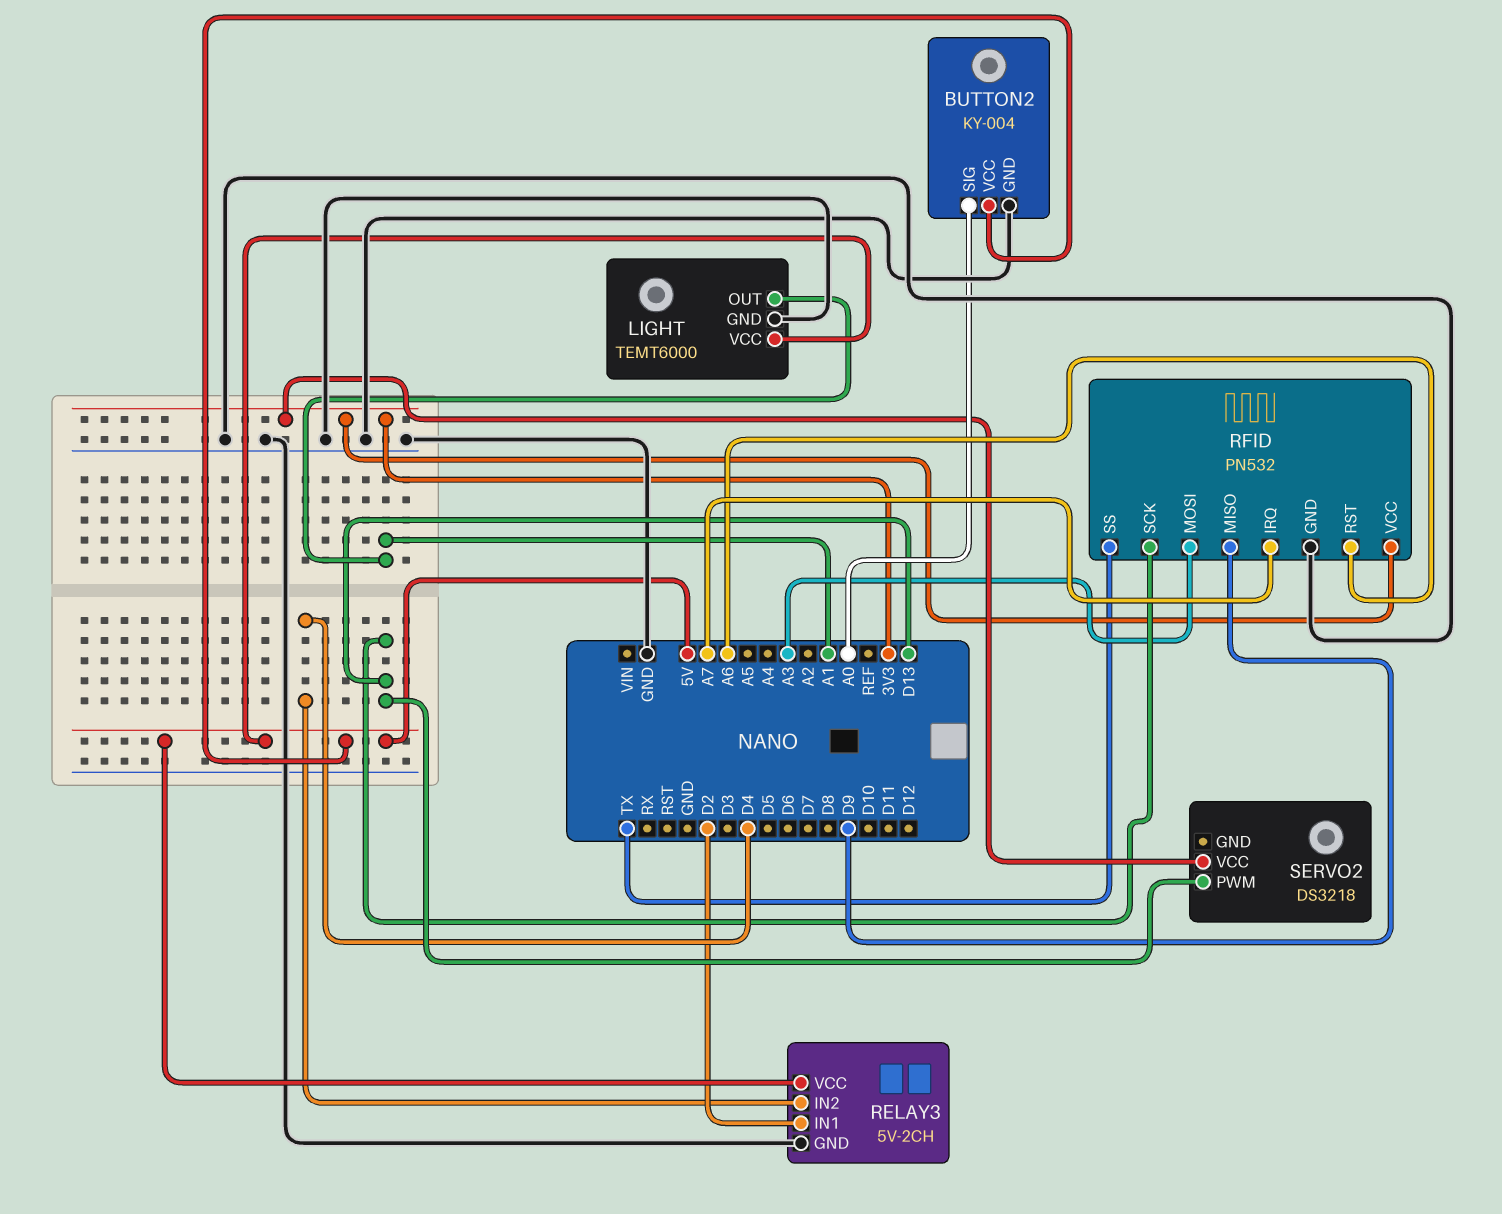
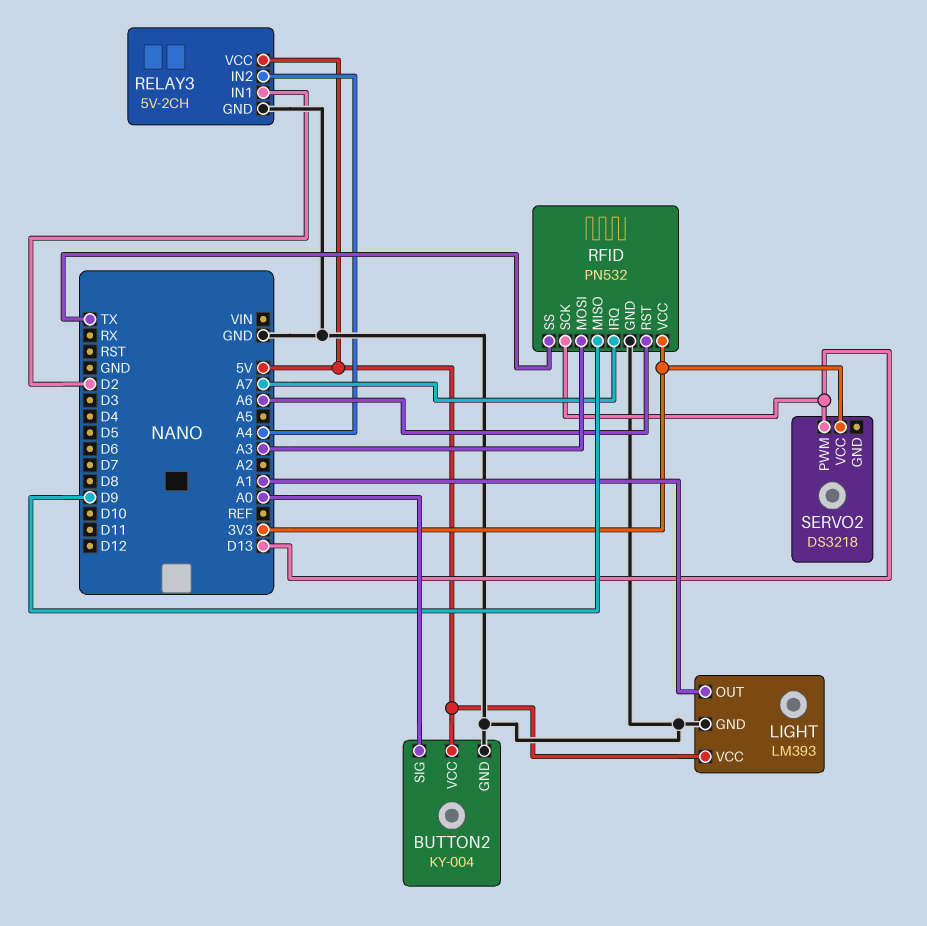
LIGHT: TEMT6000 -> LM393
RELAY3 pin IN2: D4 -> A4

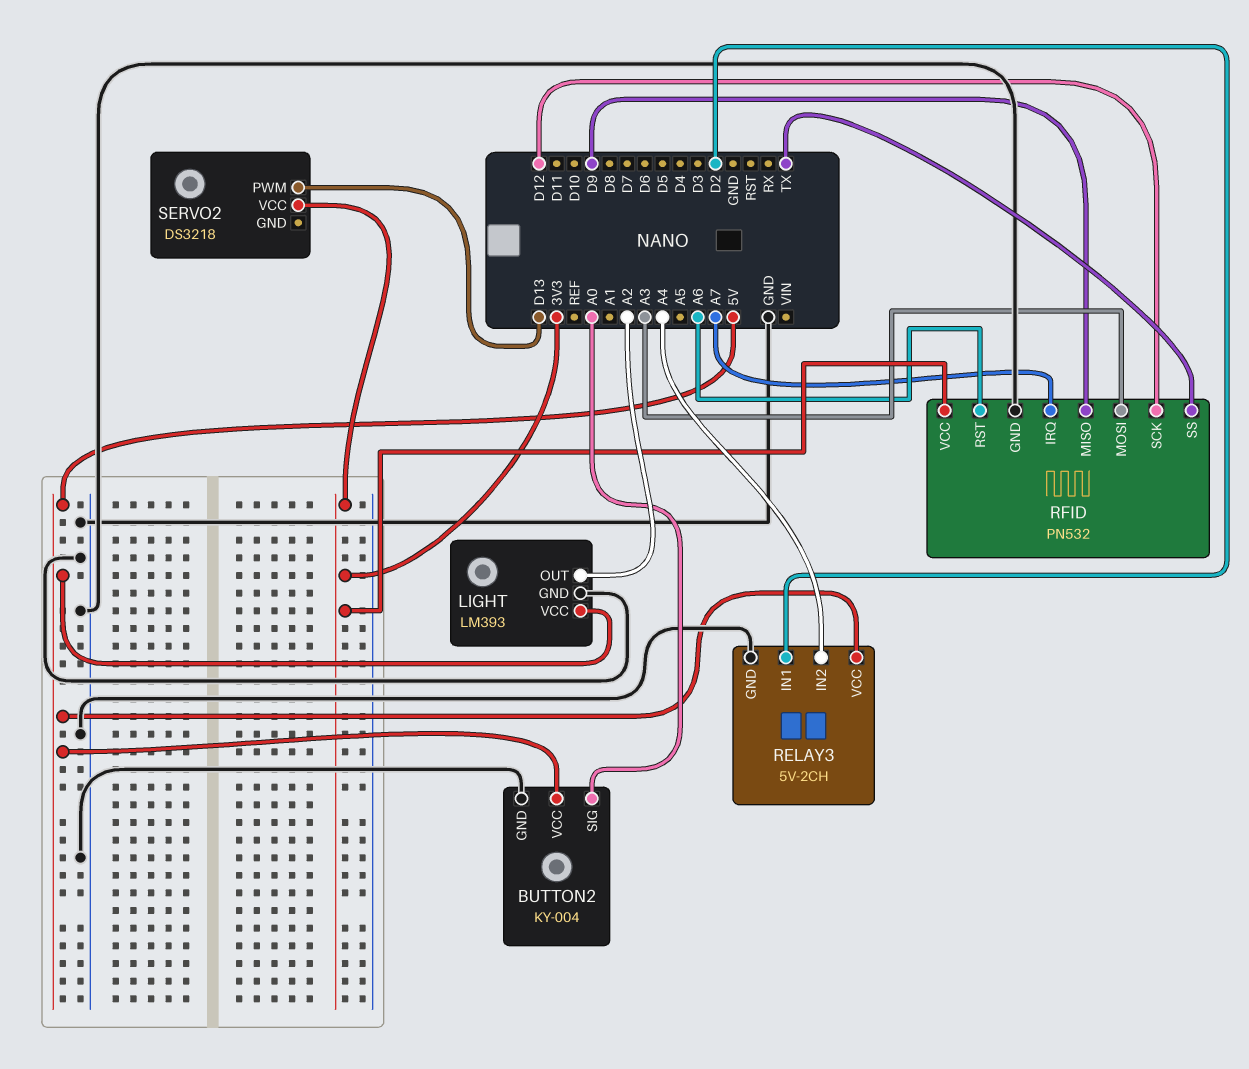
LIGHT pin OUT: A1 -> A2
RFID pin SCK: D13 -> D12

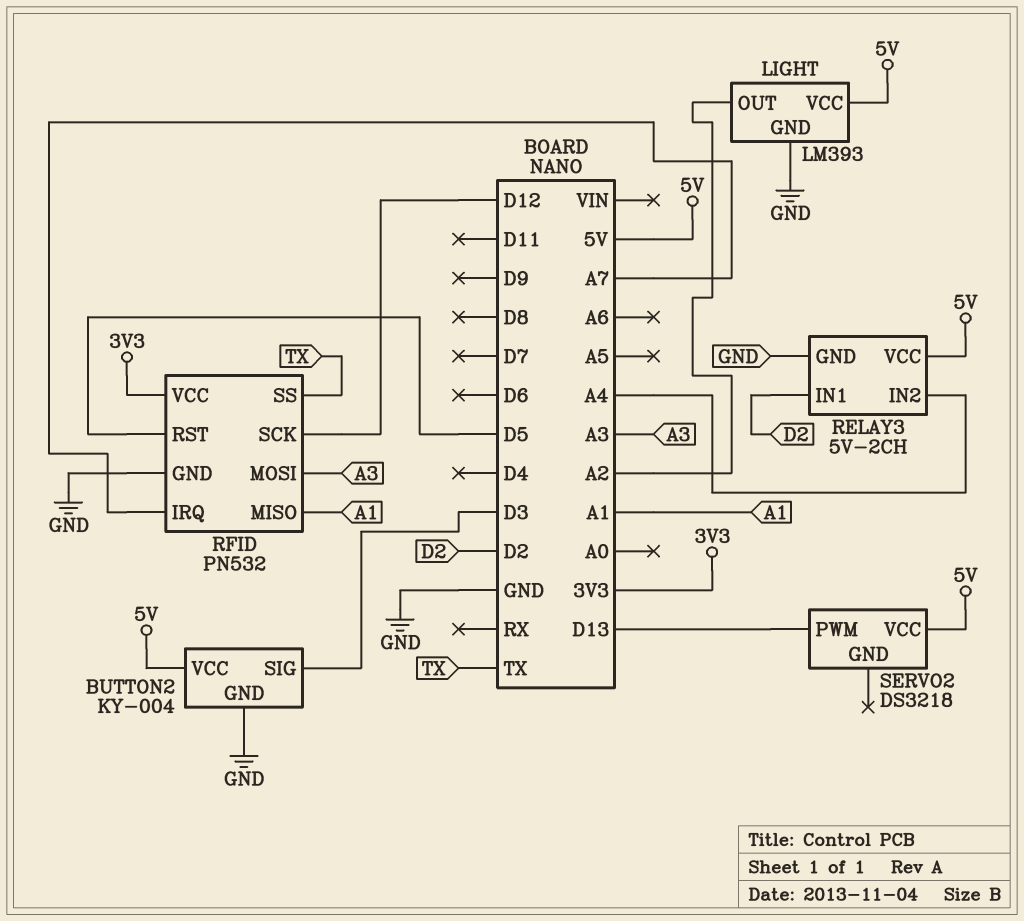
BUTTON2 pin SIG: A0 -> D3
RFID pin MISO: D9 -> A1
RFID pin RST: A6 -> D5
SERVO2 pin VCC: 3V3 -> 5V

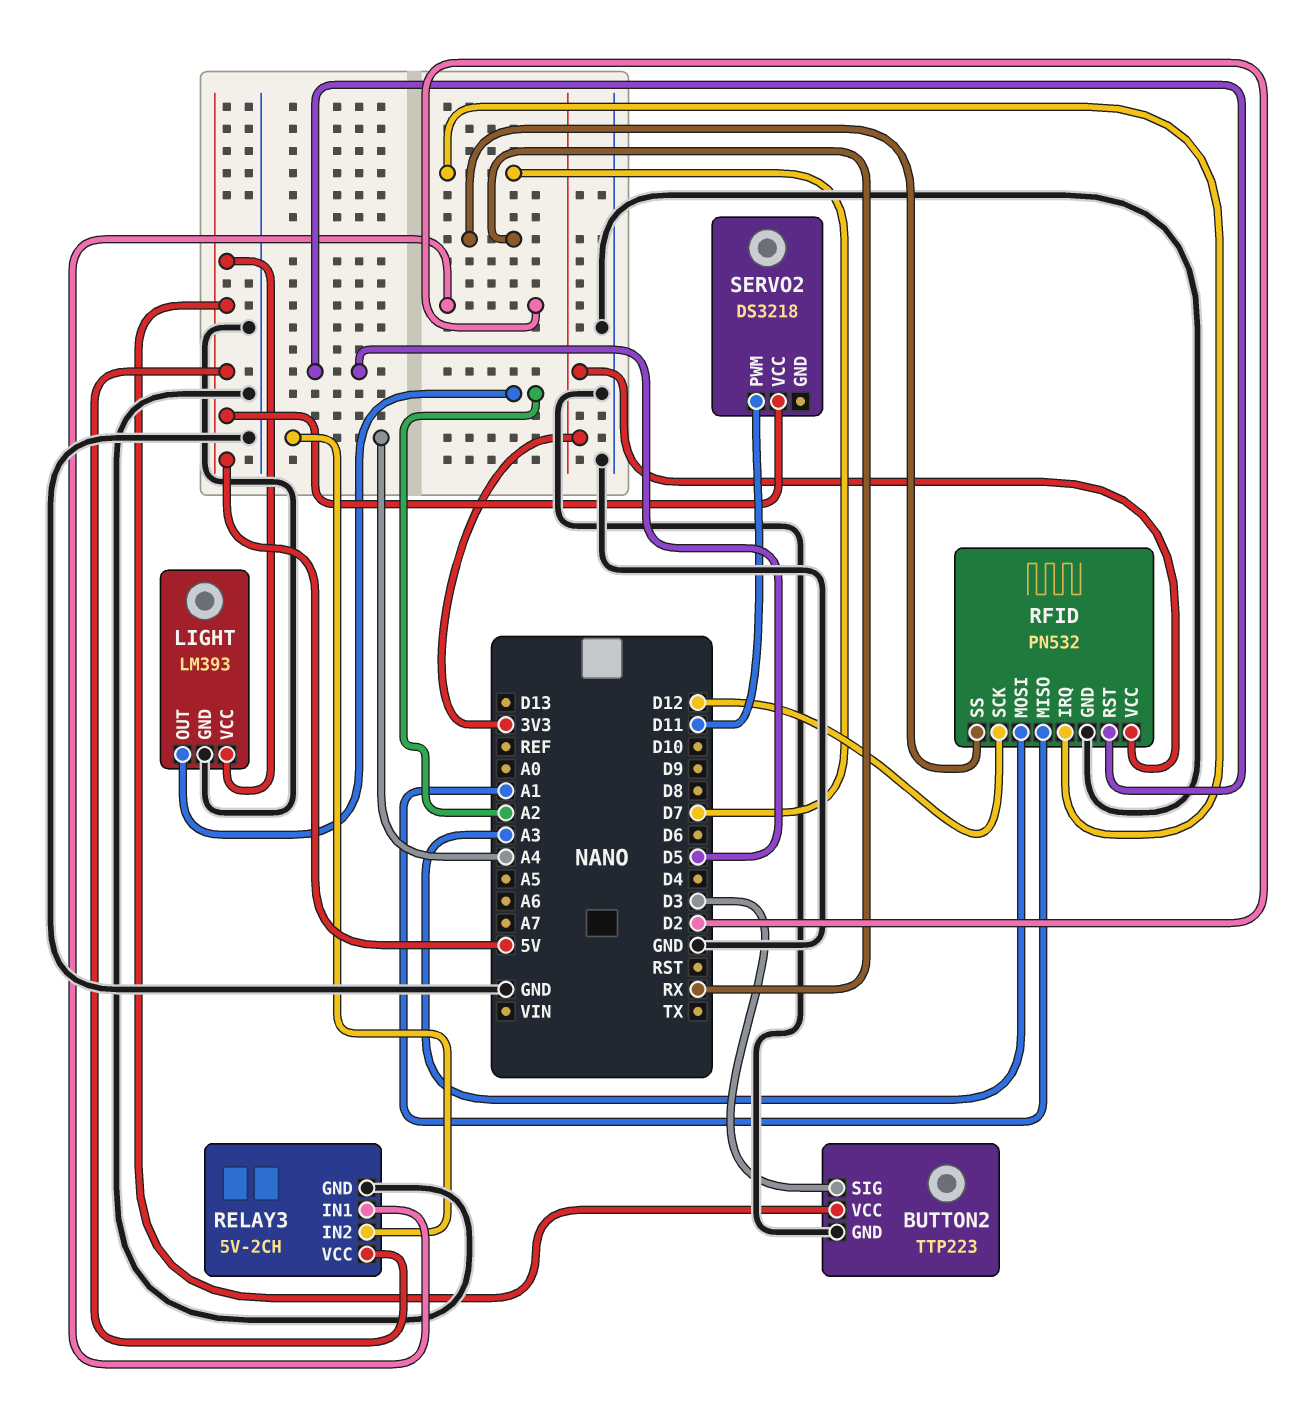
BUTTON2: KY-004 -> TTP223
RFID pin IRQ: A7 -> D7
RFID pin SS: TX -> RX
SERVO2 pin PWM: D13 -> D11

